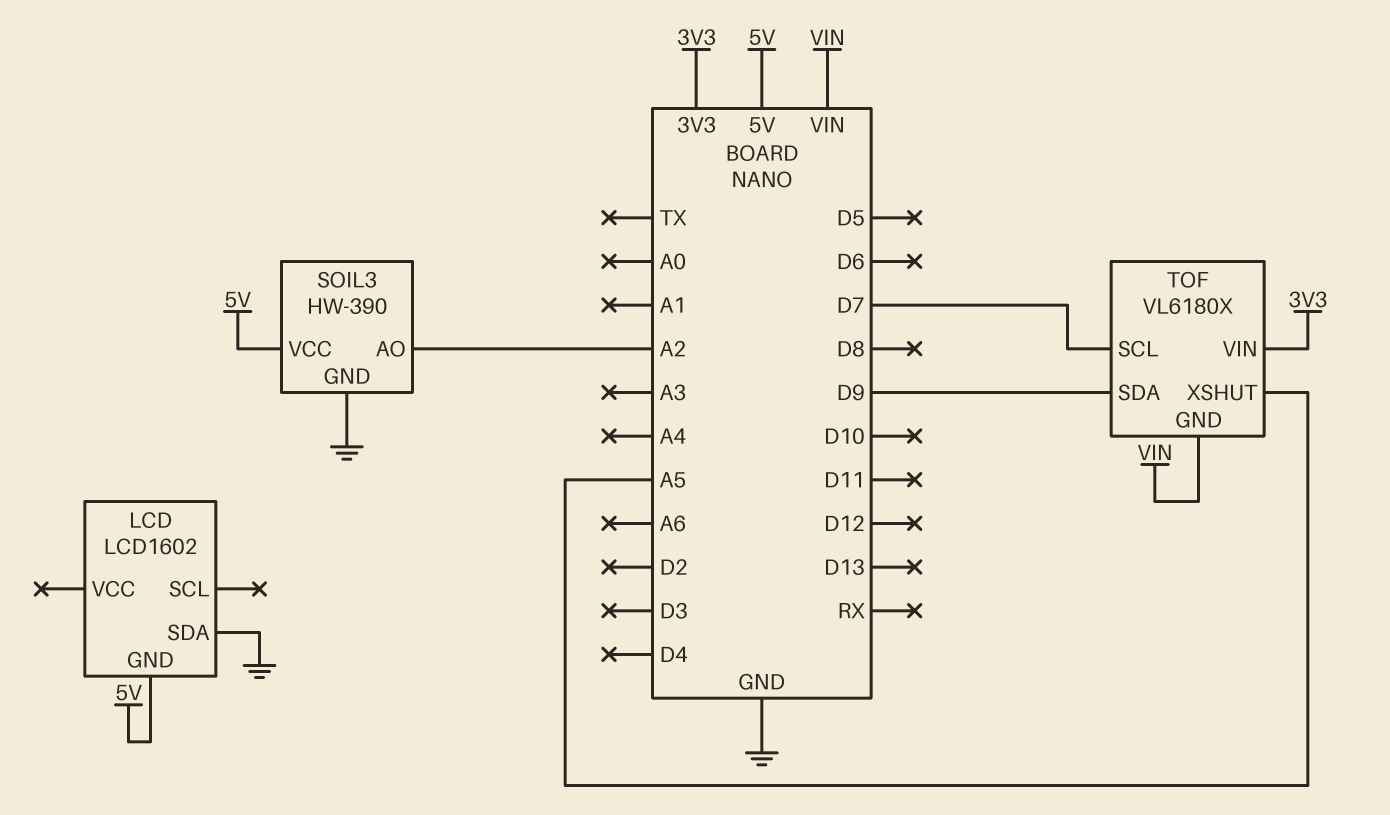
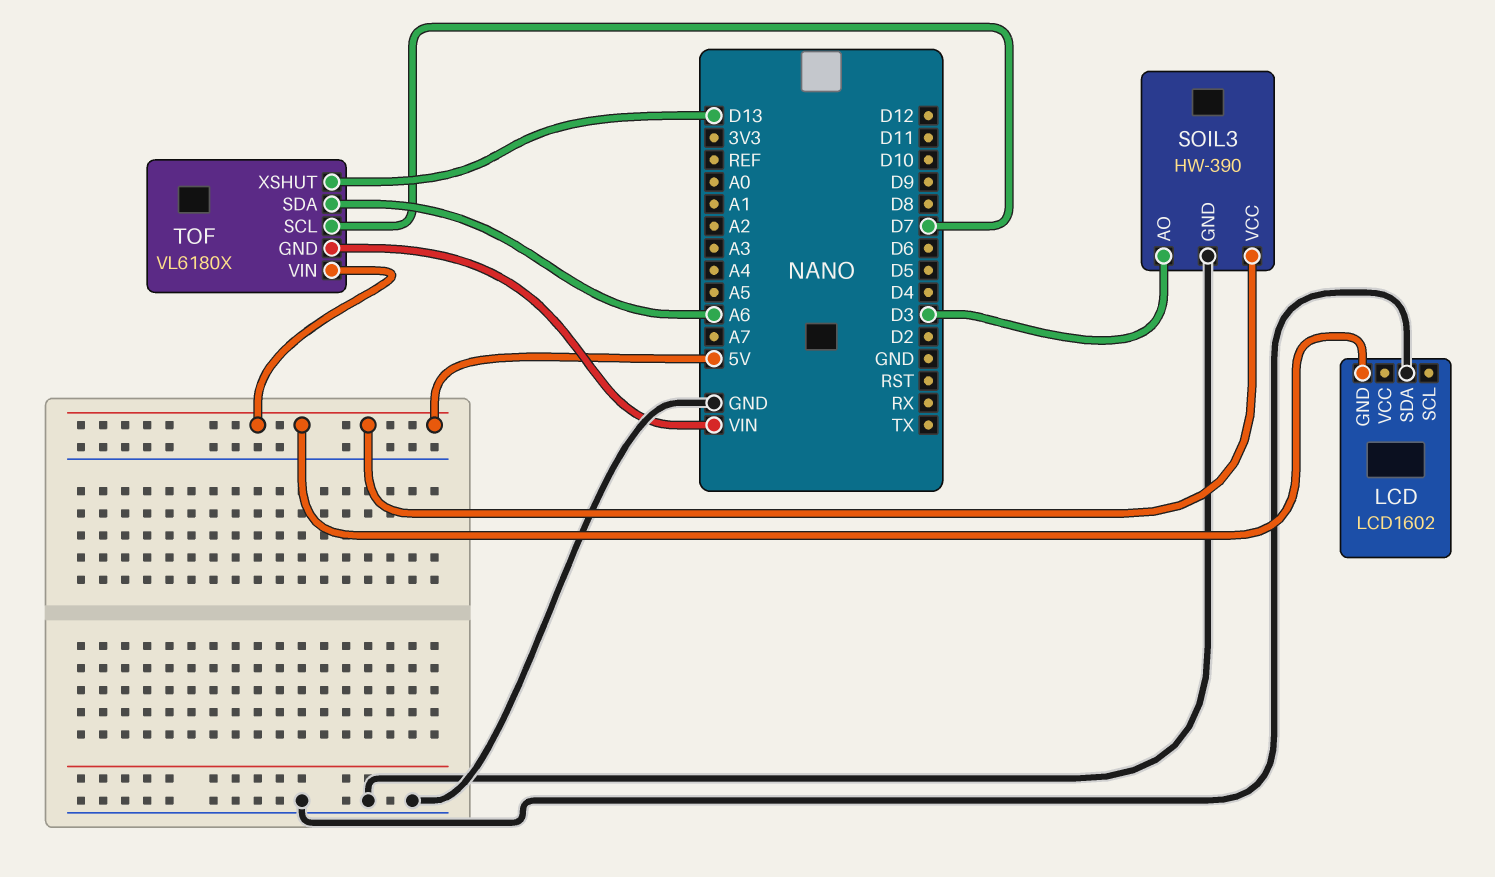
SOIL3 pin AO: A2 -> D3
TOF pin SDA: D9 -> A6
TOF pin VIN: 3V3 -> 5V
TOF pin XSHUT: A5 -> D13

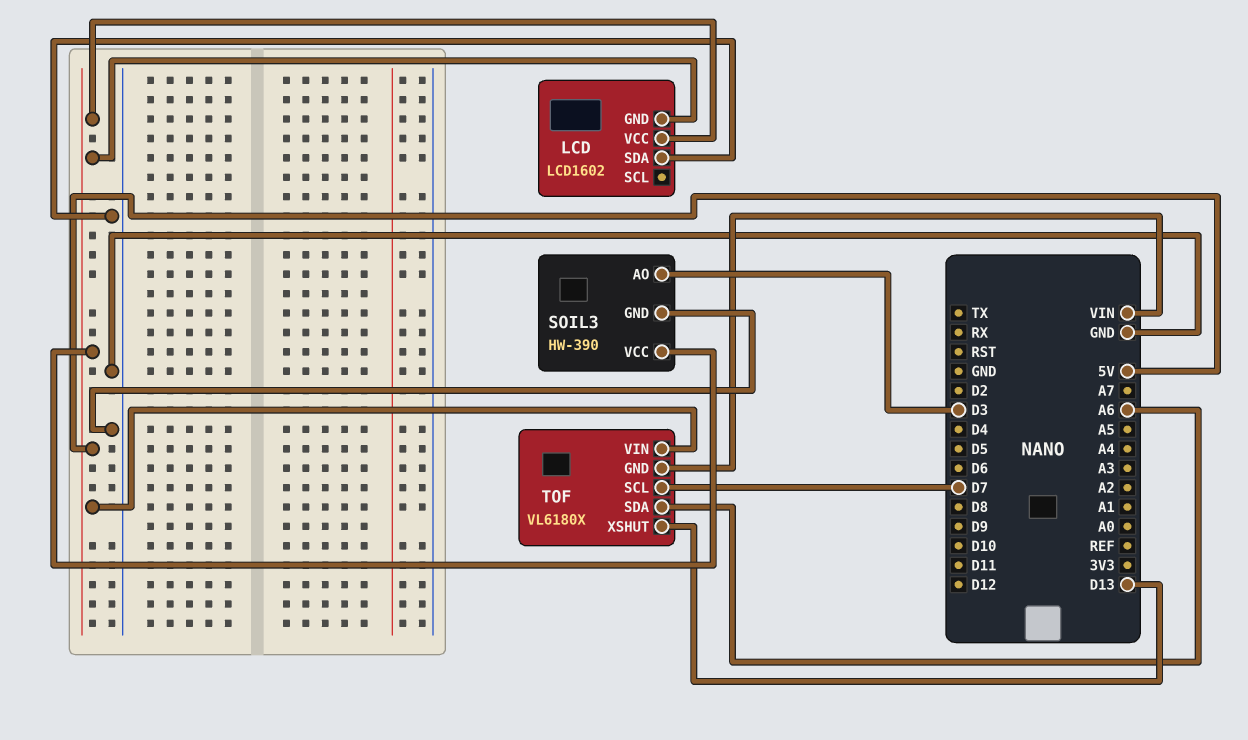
LCD pin VCC: none -> 5V

